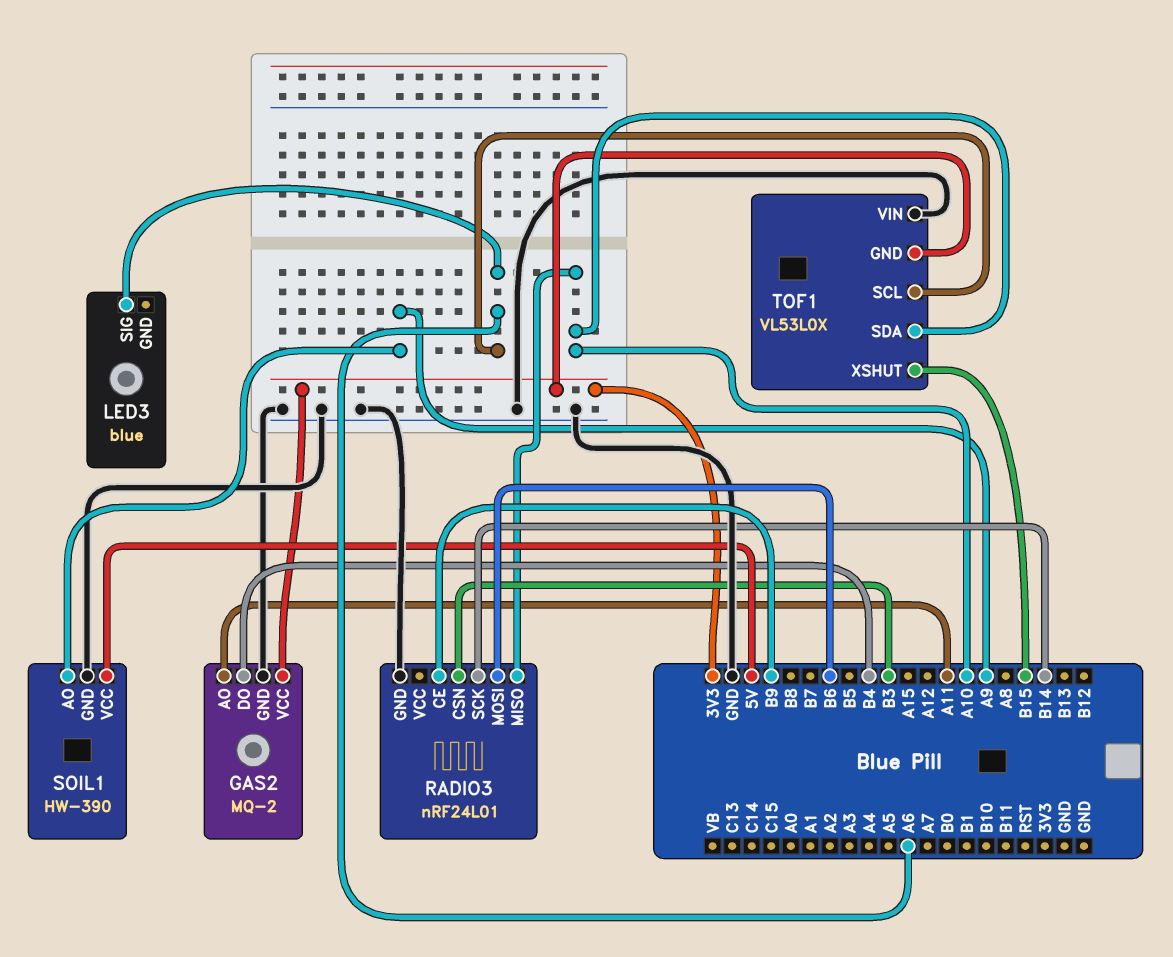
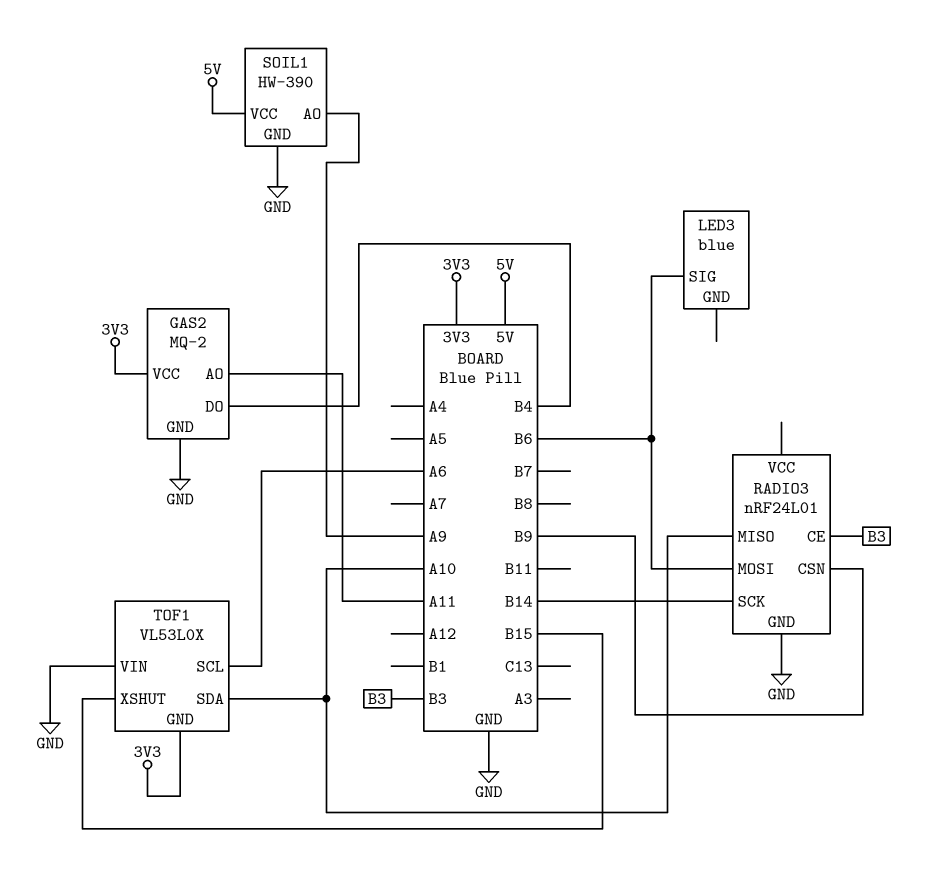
LED3 pin SIG: A6 -> B6
RADIO3 pin CE: B9 -> B3
RADIO3 pin CSN: B3 -> B9

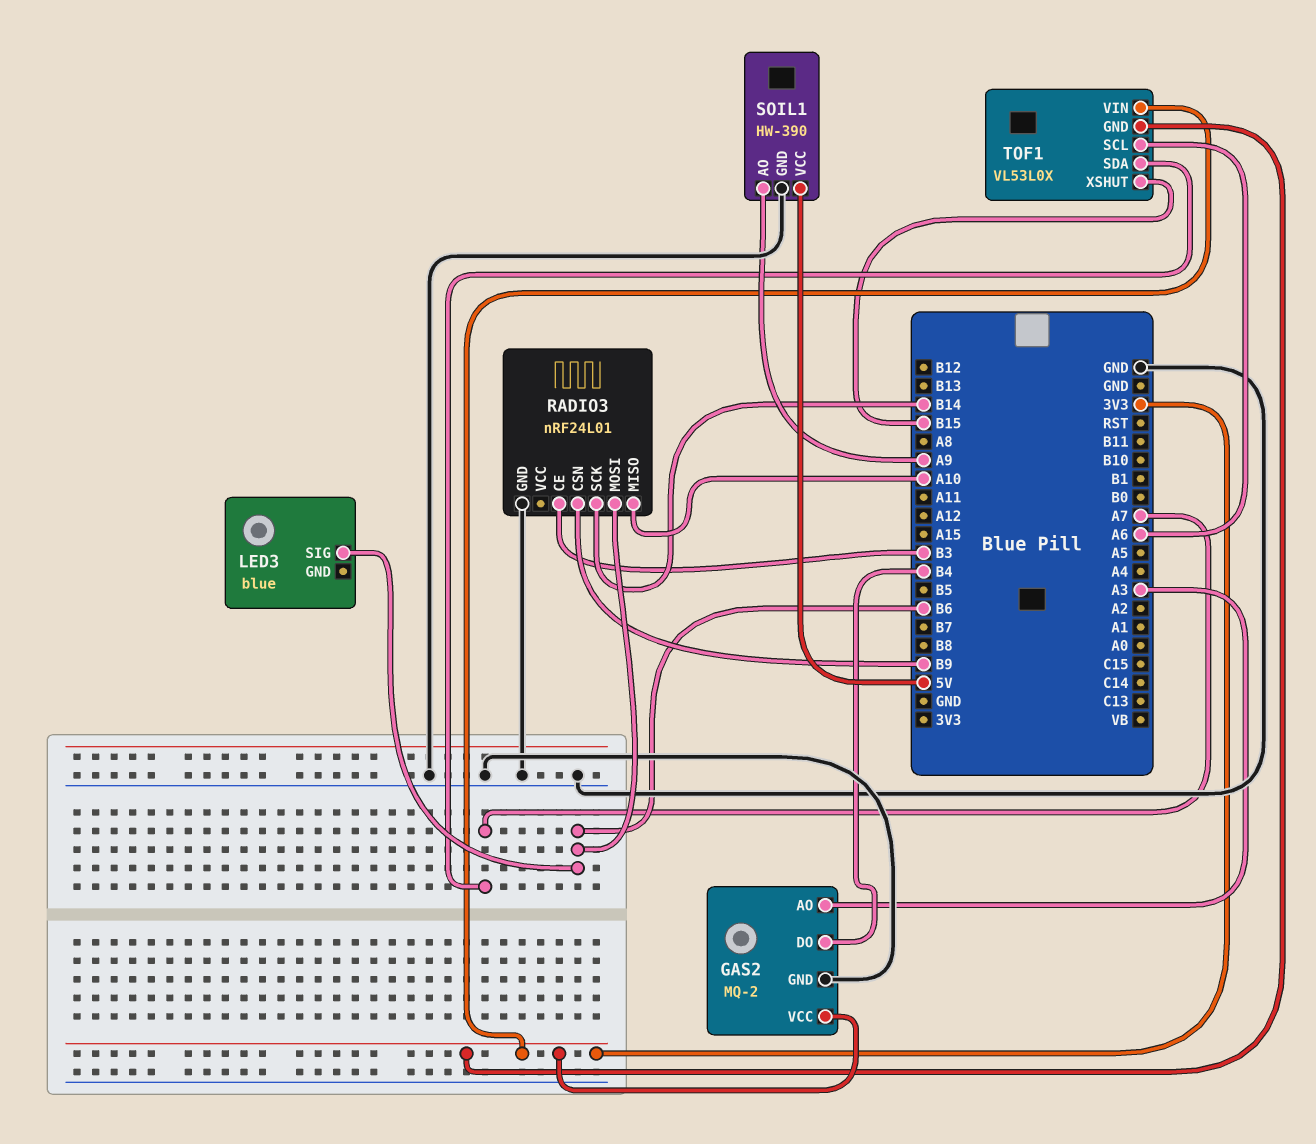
GAS2 pin AO: A11 -> A3
TOF1 pin SDA: A10 -> A7
TOF1 pin VIN: GND -> 3V3

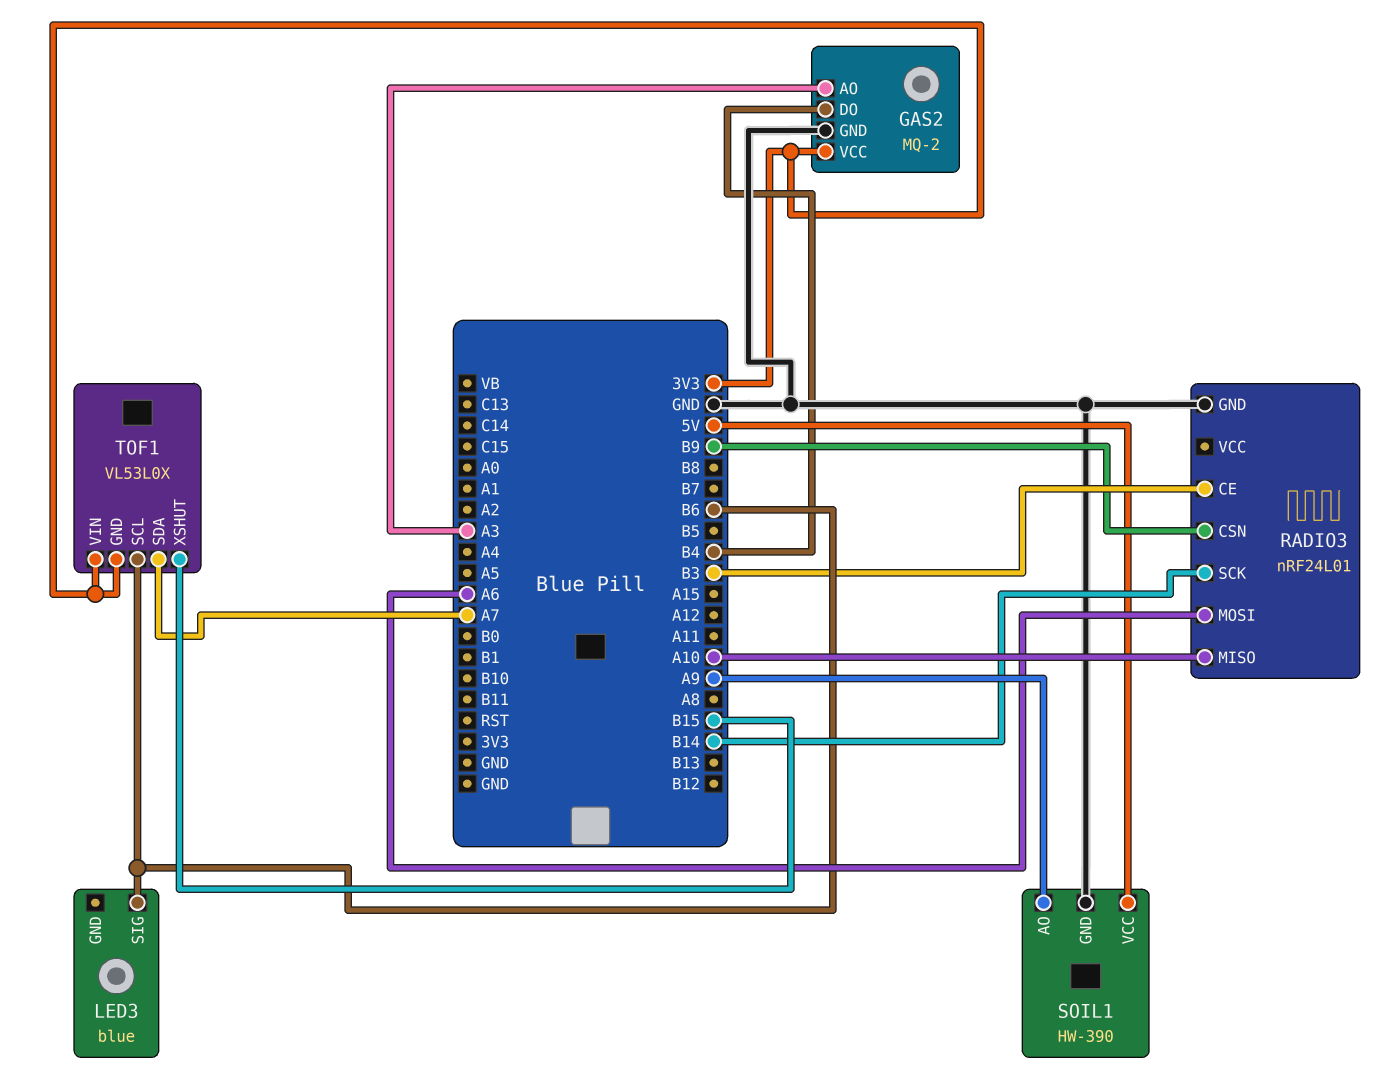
RADIO3 pin MOSI: B6 -> A6
TOF1 pin SCL: A6 -> B6

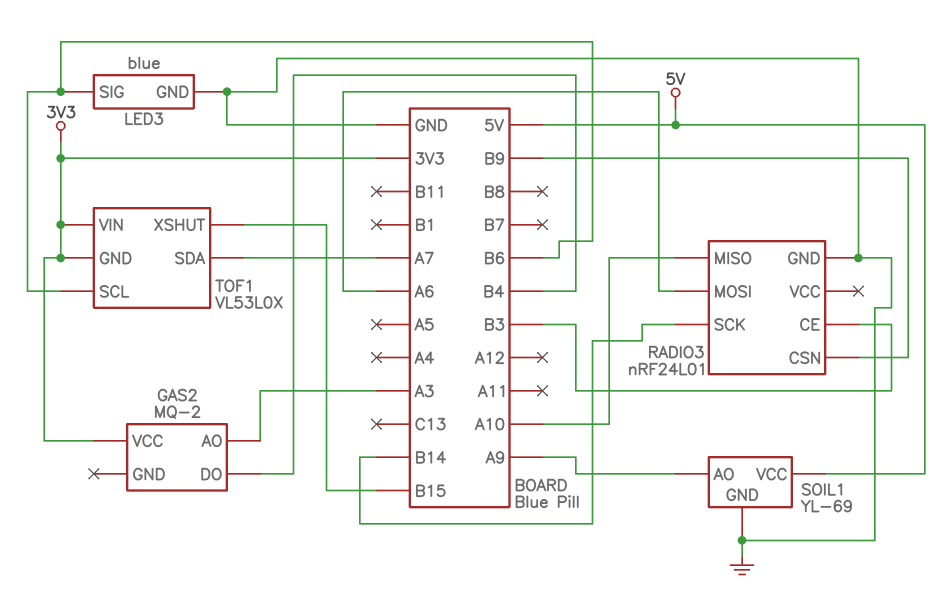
GAS2 pin GND: GND -> none
LED3 pin GND: none -> GND
SOIL1: HW-390 -> YL-69

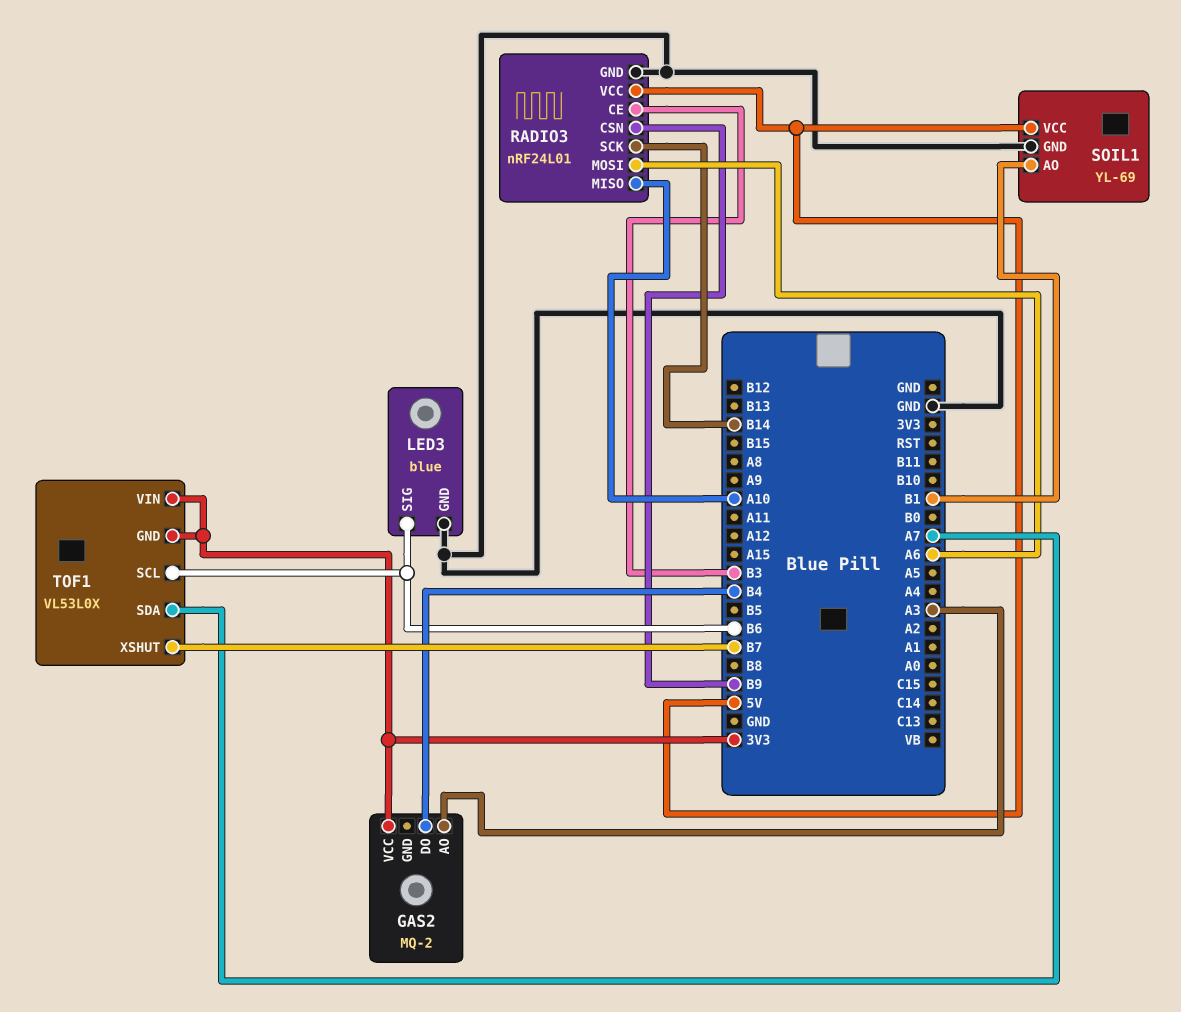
RADIO3 pin VCC: none -> 5V
SOIL1 pin AO: A9 -> B1
TOF1 pin XSHUT: B15 -> B7

